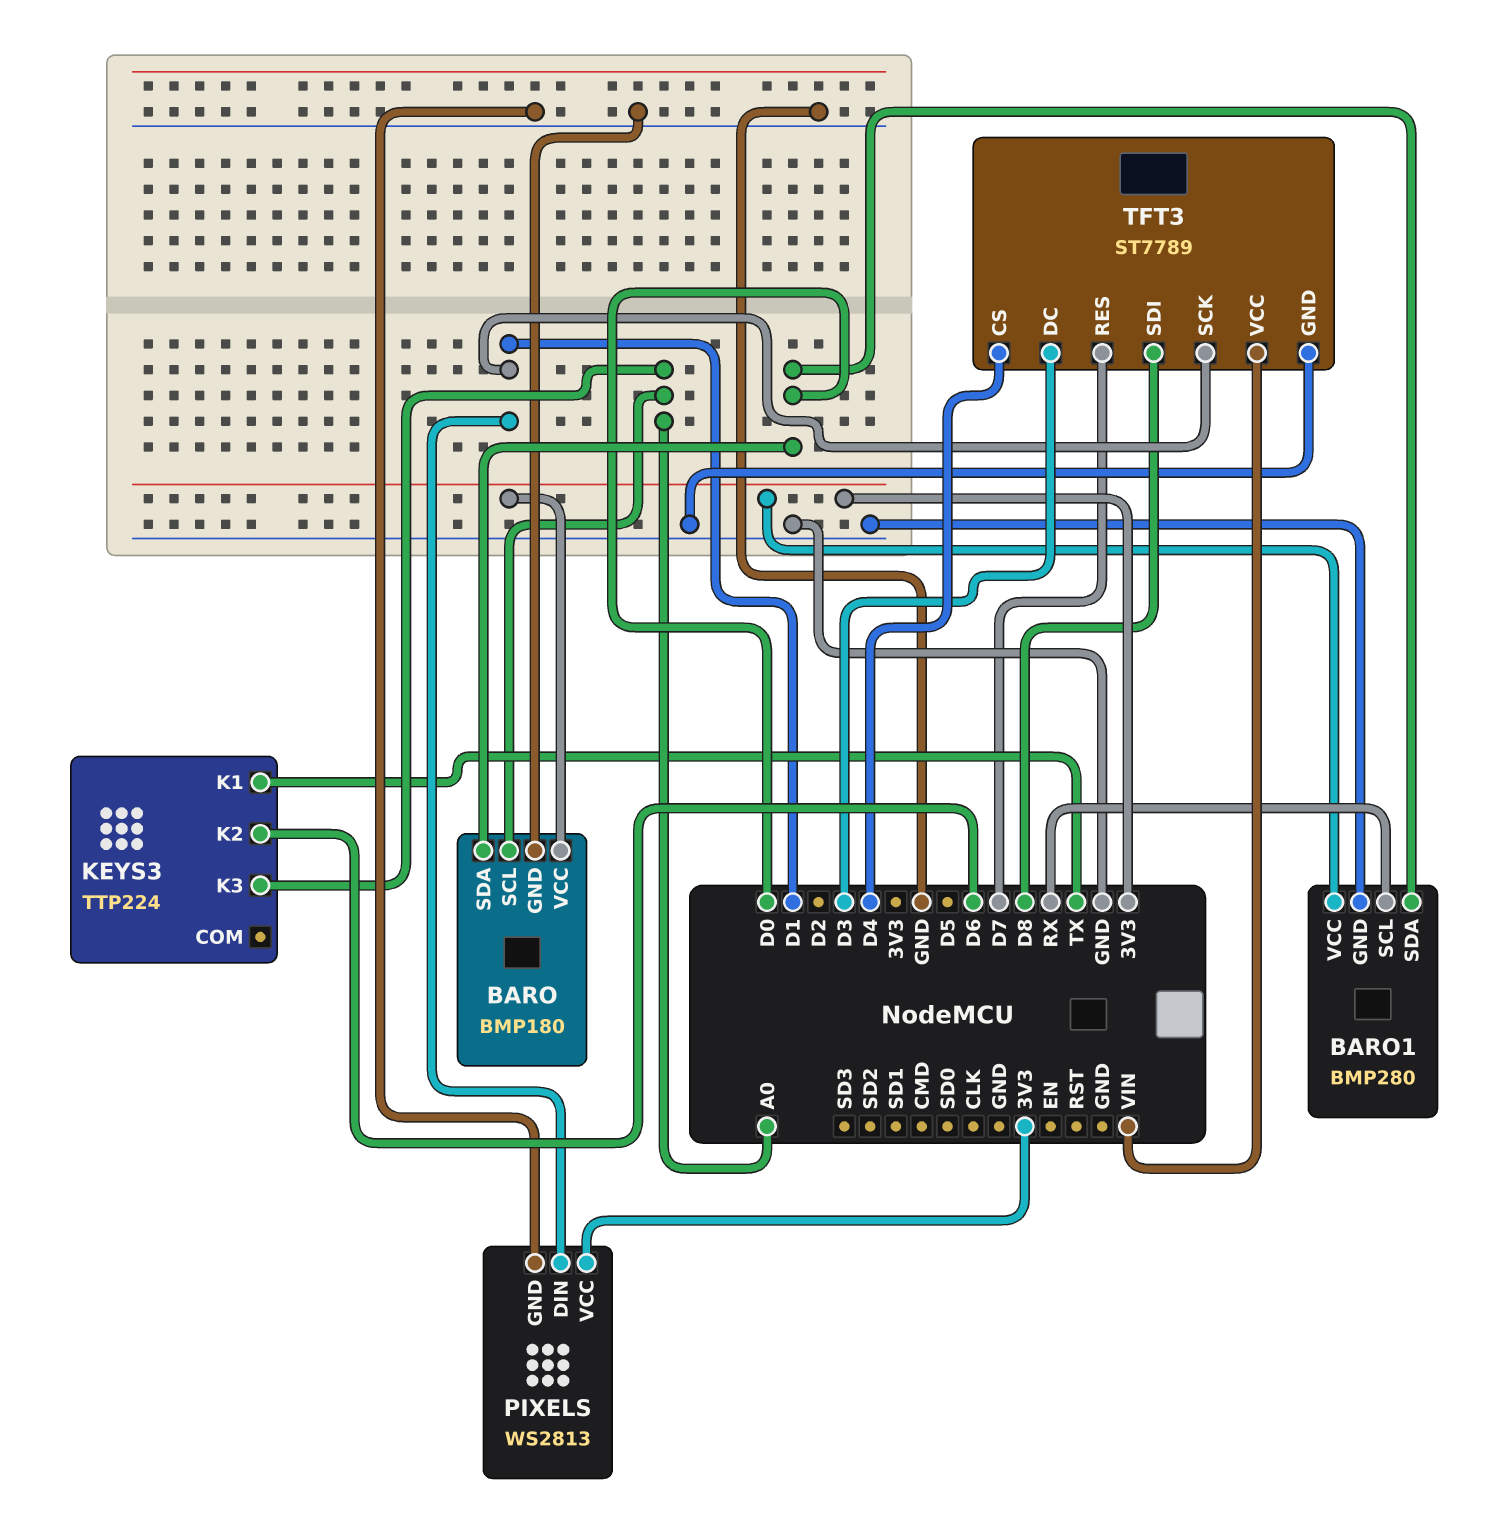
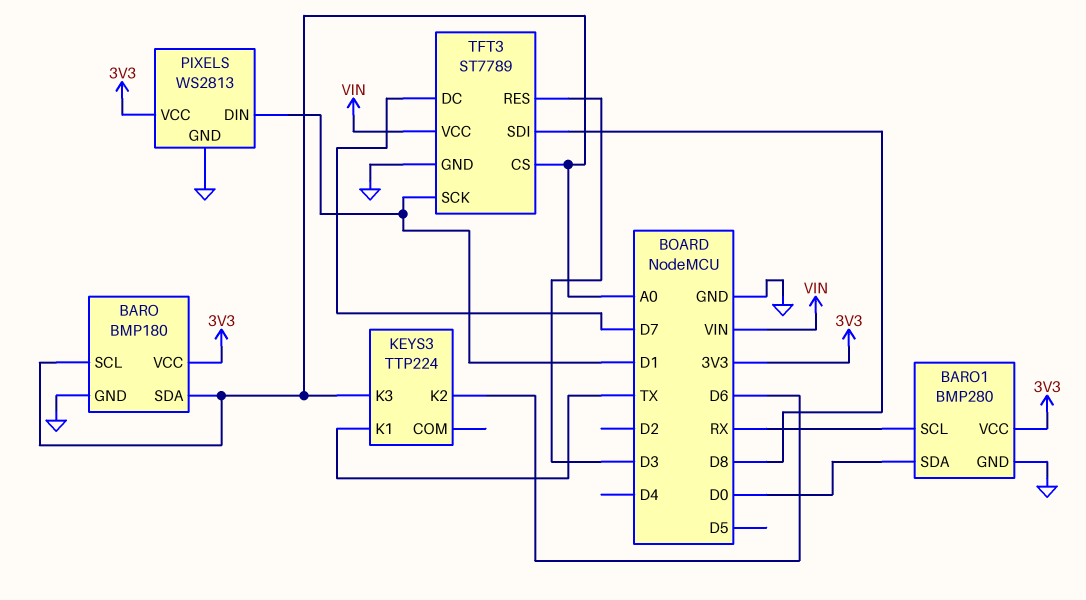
BARO pin SDA: D0 -> A0
TFT3 pin CS: D4 -> A0
TFT3 pin DC: D3 -> D7
TFT3 pin RES: D7 -> D3

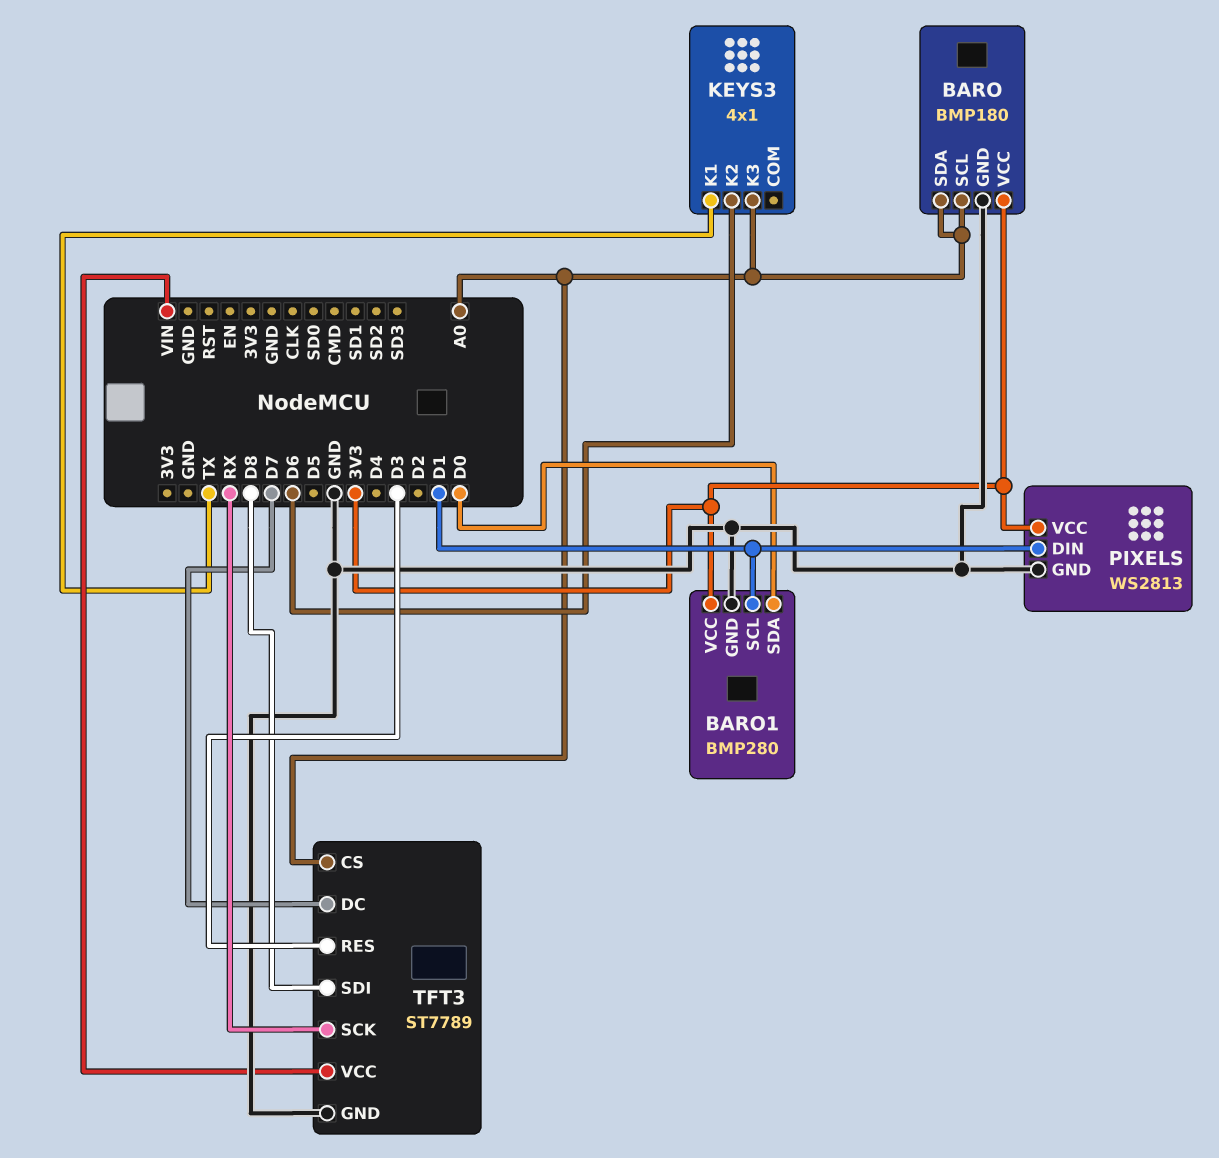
BARO1 pin SCL: RX -> D1
KEYS3: TTP224 -> 4x1
TFT3 pin SCK: D1 -> RX

